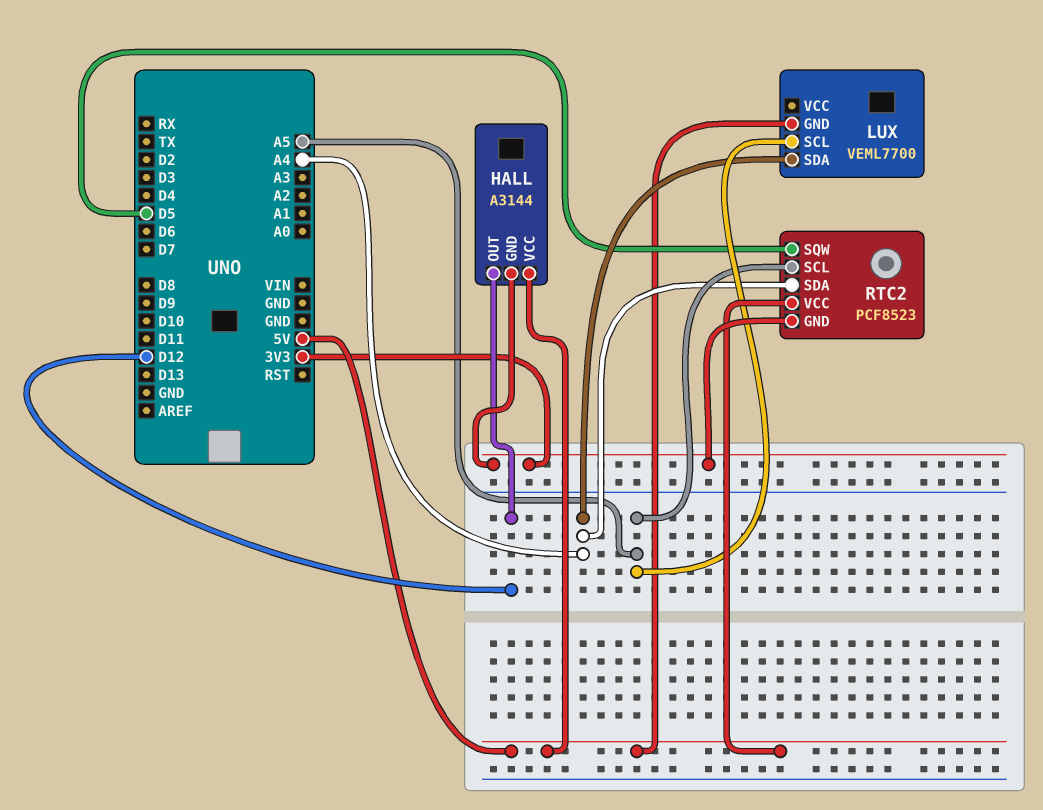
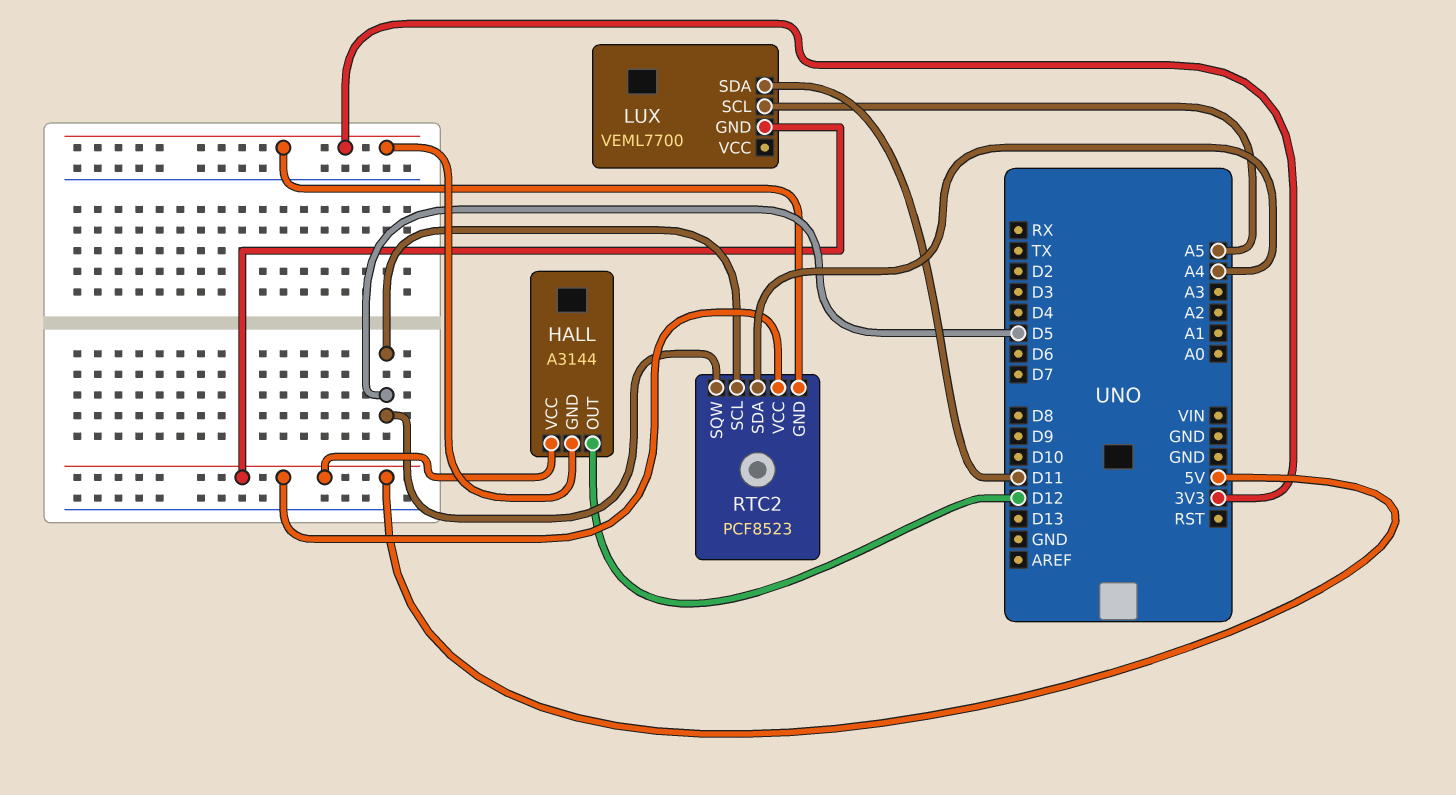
LUX pin SDA: A4 -> D11
RTC2 pin SCL: A5 -> D5

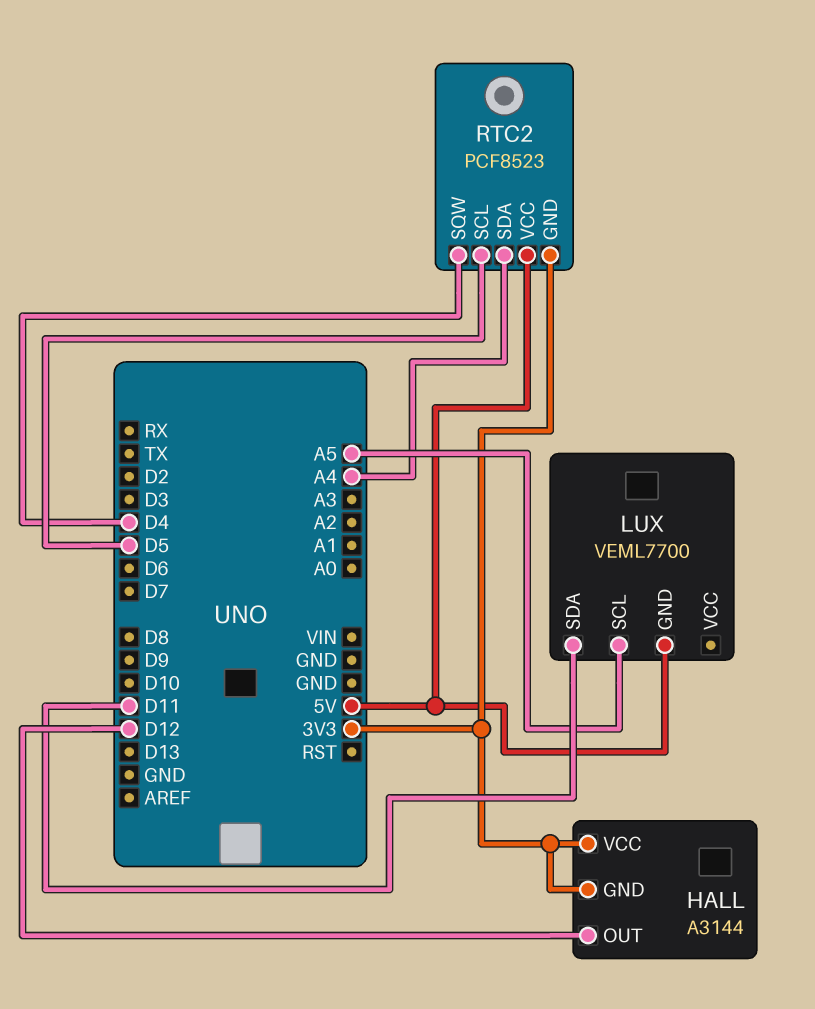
HALL pin VCC: 5V -> 3V3
RTC2 pin SQW: D5 -> D4

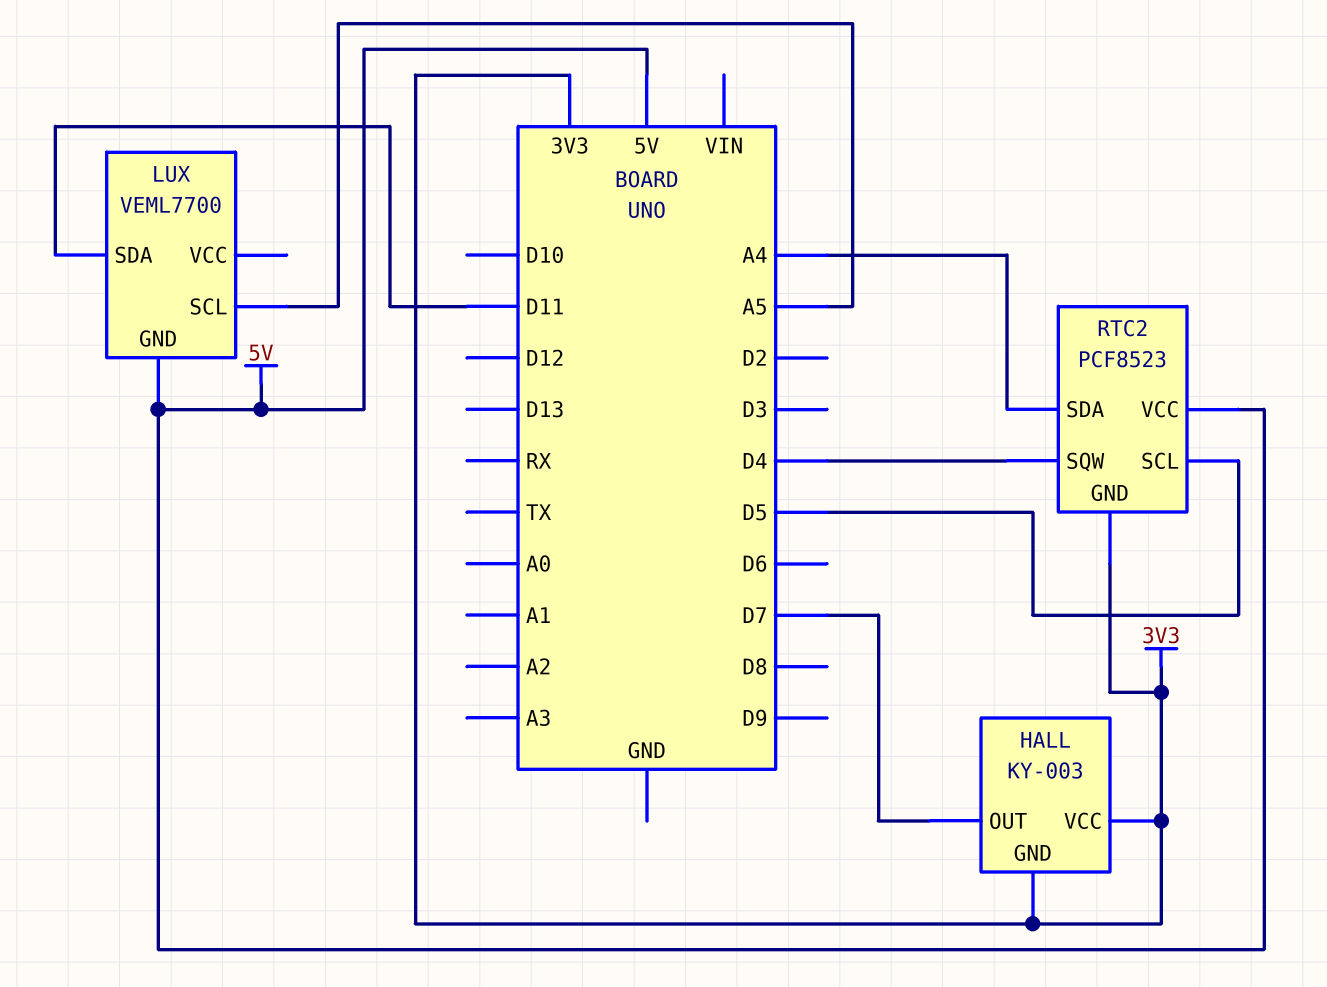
HALL: A3144 -> KY-003
HALL pin OUT: D12 -> D7

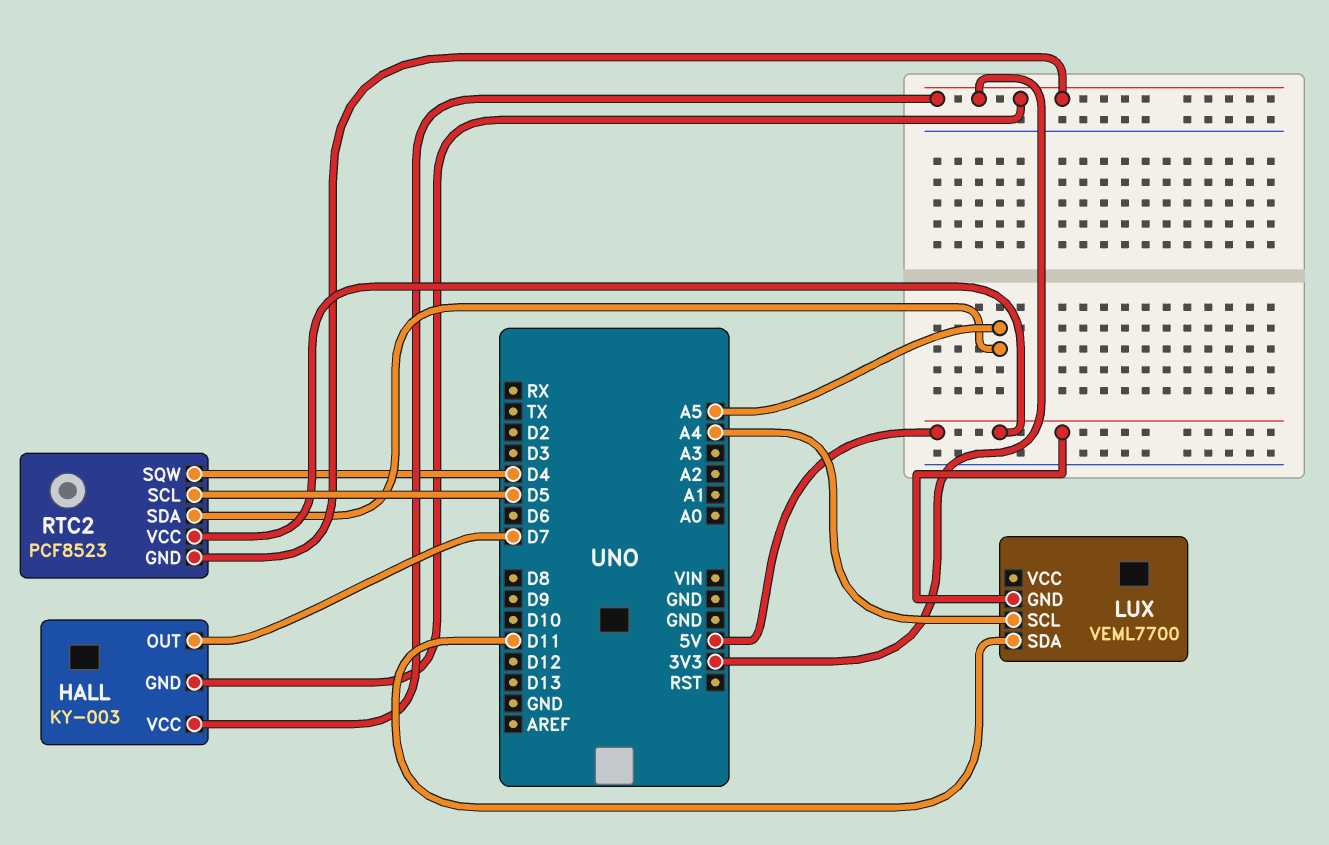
LUX pin SCL: A5 -> A4
RTC2 pin SDA: A4 -> A5

